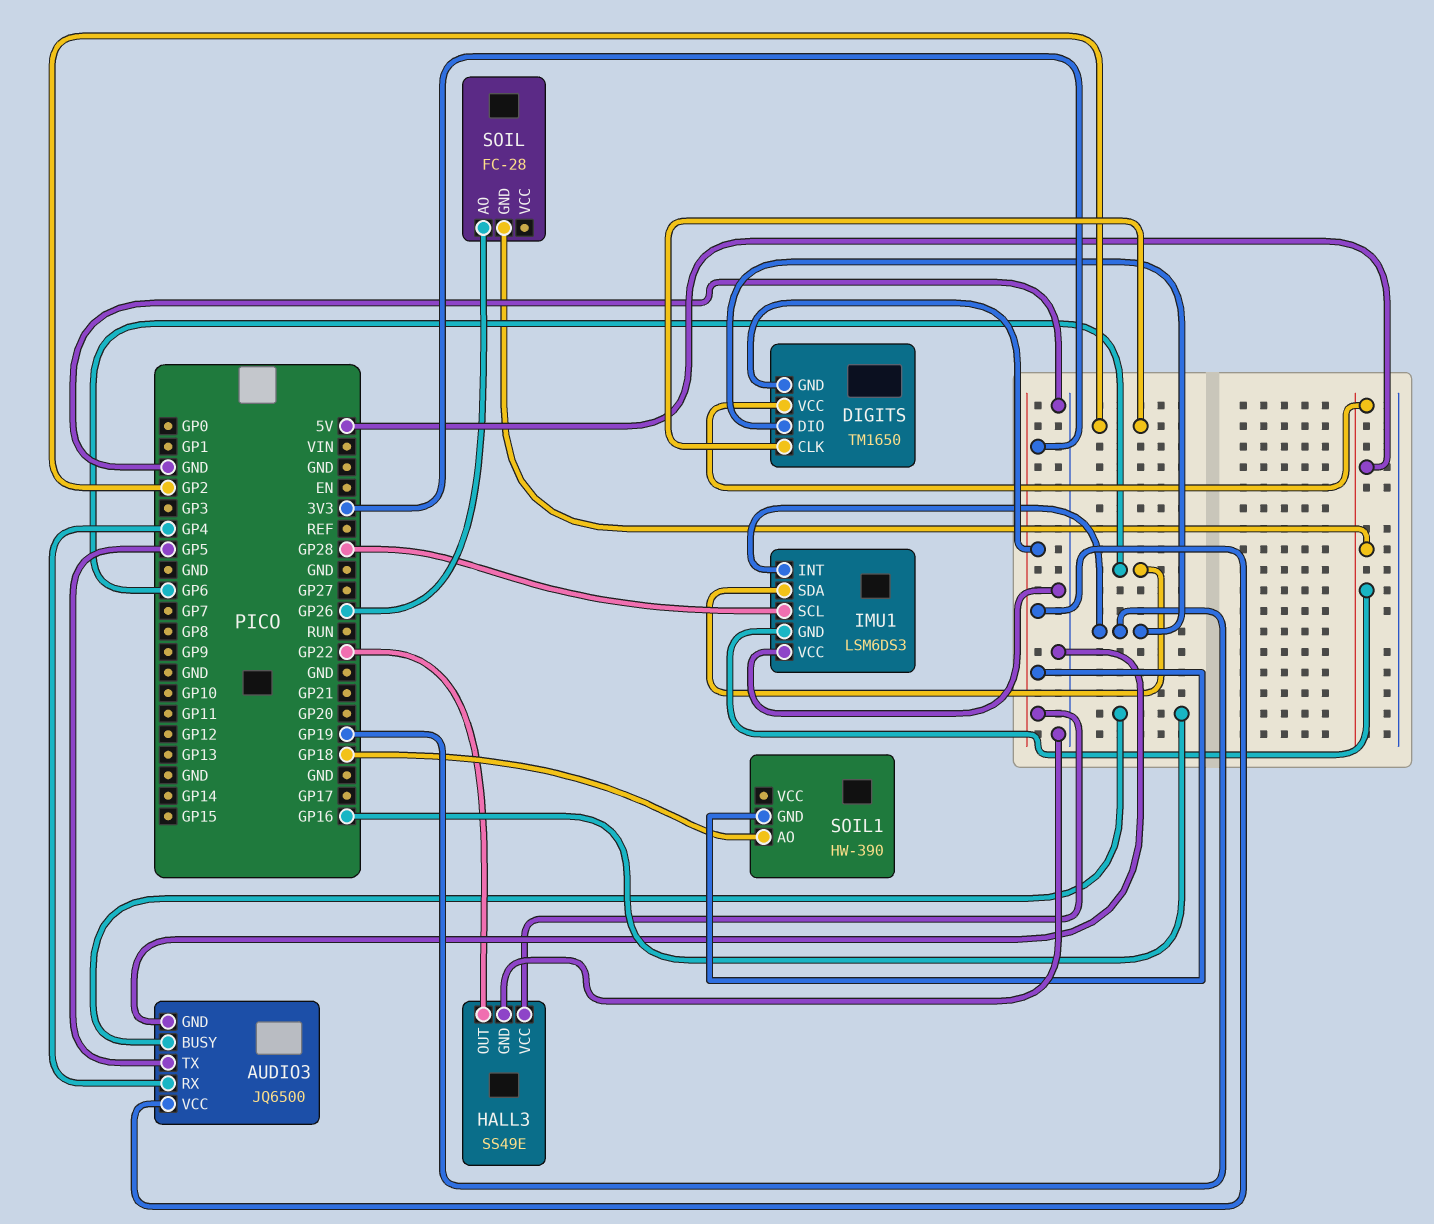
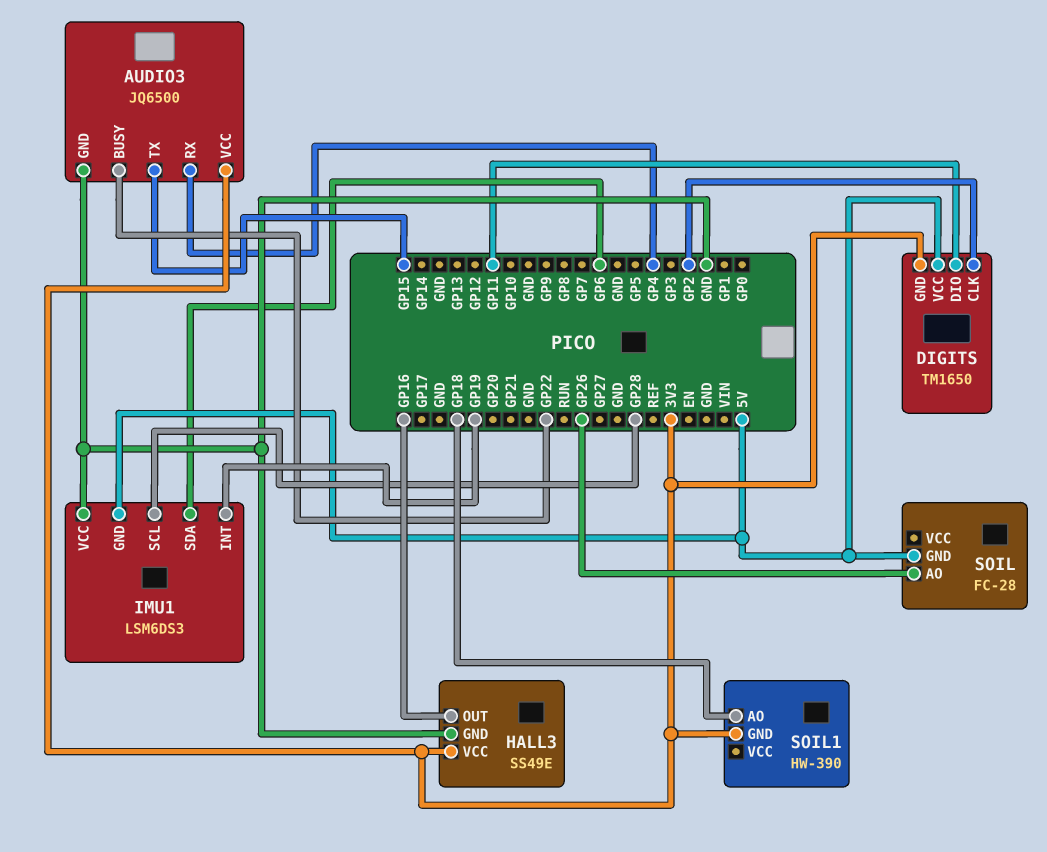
AUDIO3 pin BUSY: GP16 -> GP22
AUDIO3 pin TX: GP5 -> GP15
DIGITS pin DIO: GP19 -> GP11
HALL3 pin OUT: GP22 -> GP16

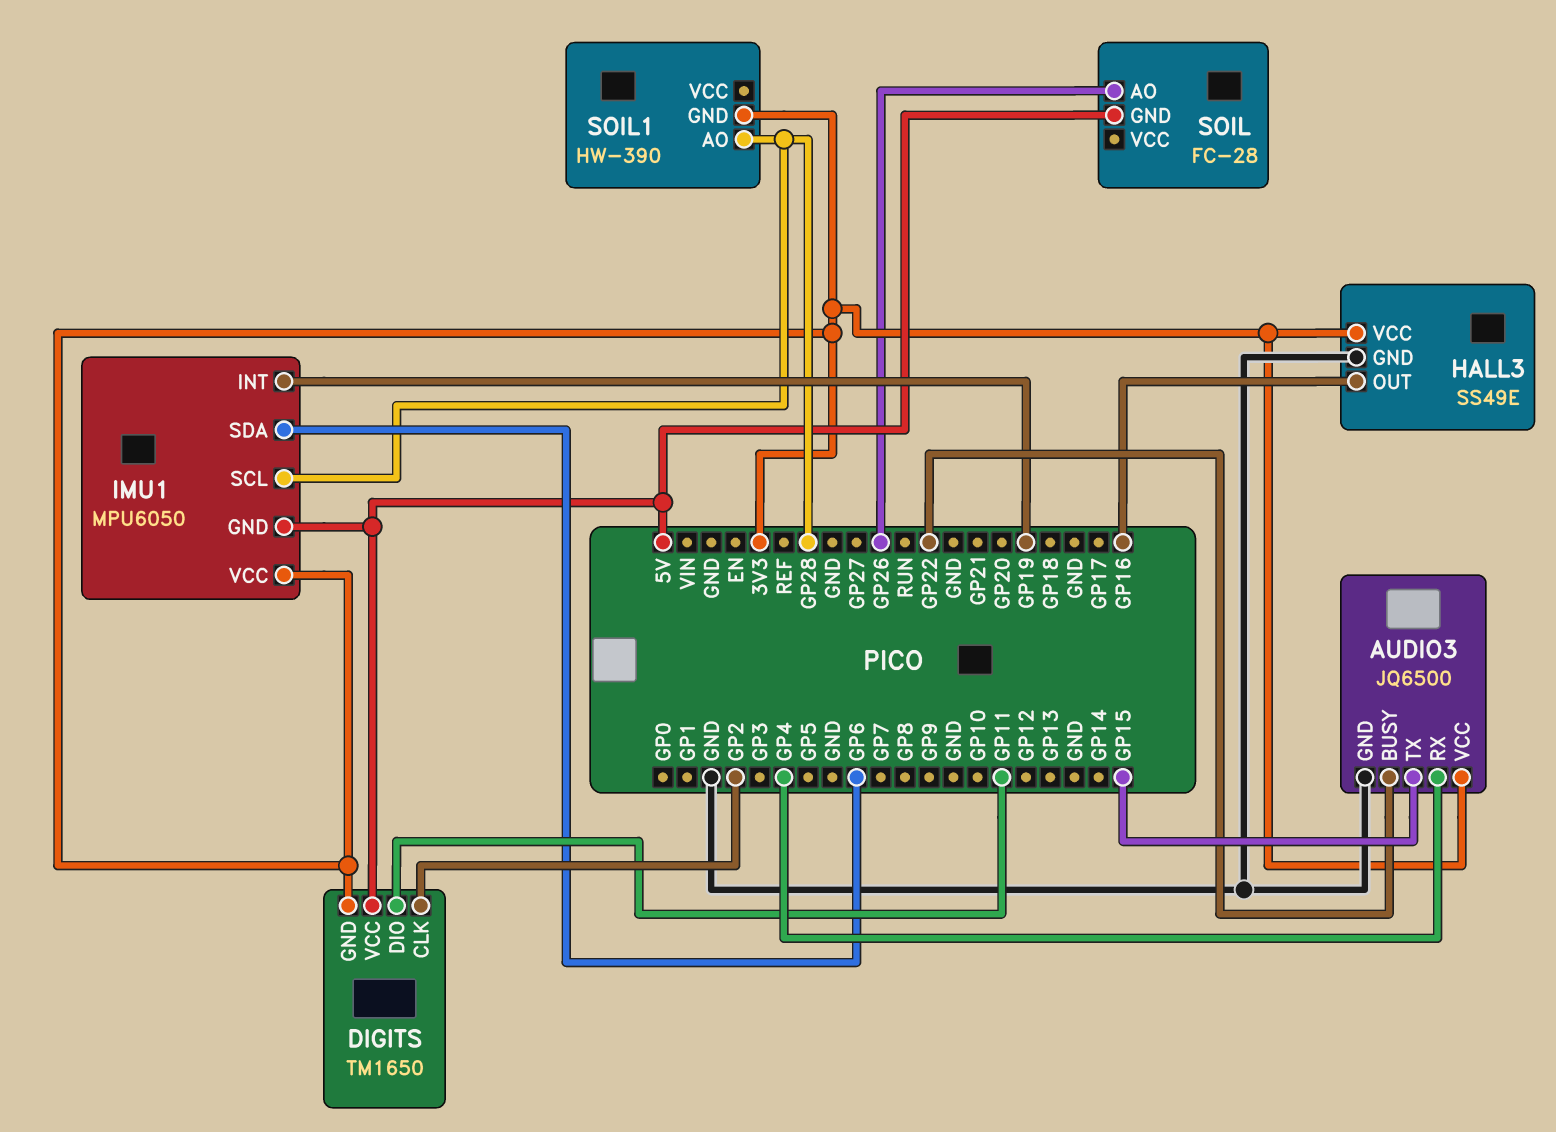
IMU1: LSM6DS3 -> MPU6050
IMU1 pin VCC: GND -> 3V3
SOIL1 pin AO: GP18 -> GP28

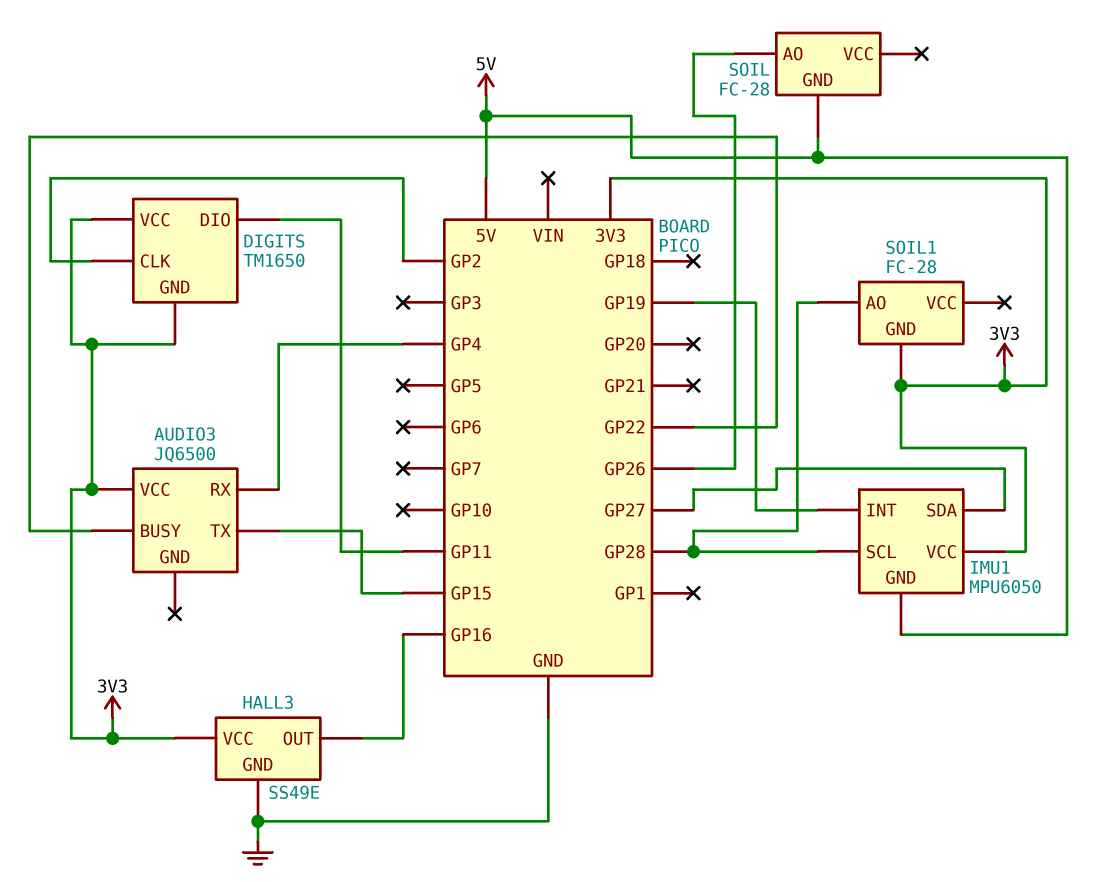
AUDIO3 pin GND: GND -> none
DIGITS pin VCC: 5V -> 3V3
IMU1 pin SDA: GP6 -> GP27
SOIL1: HW-390 -> FC-28

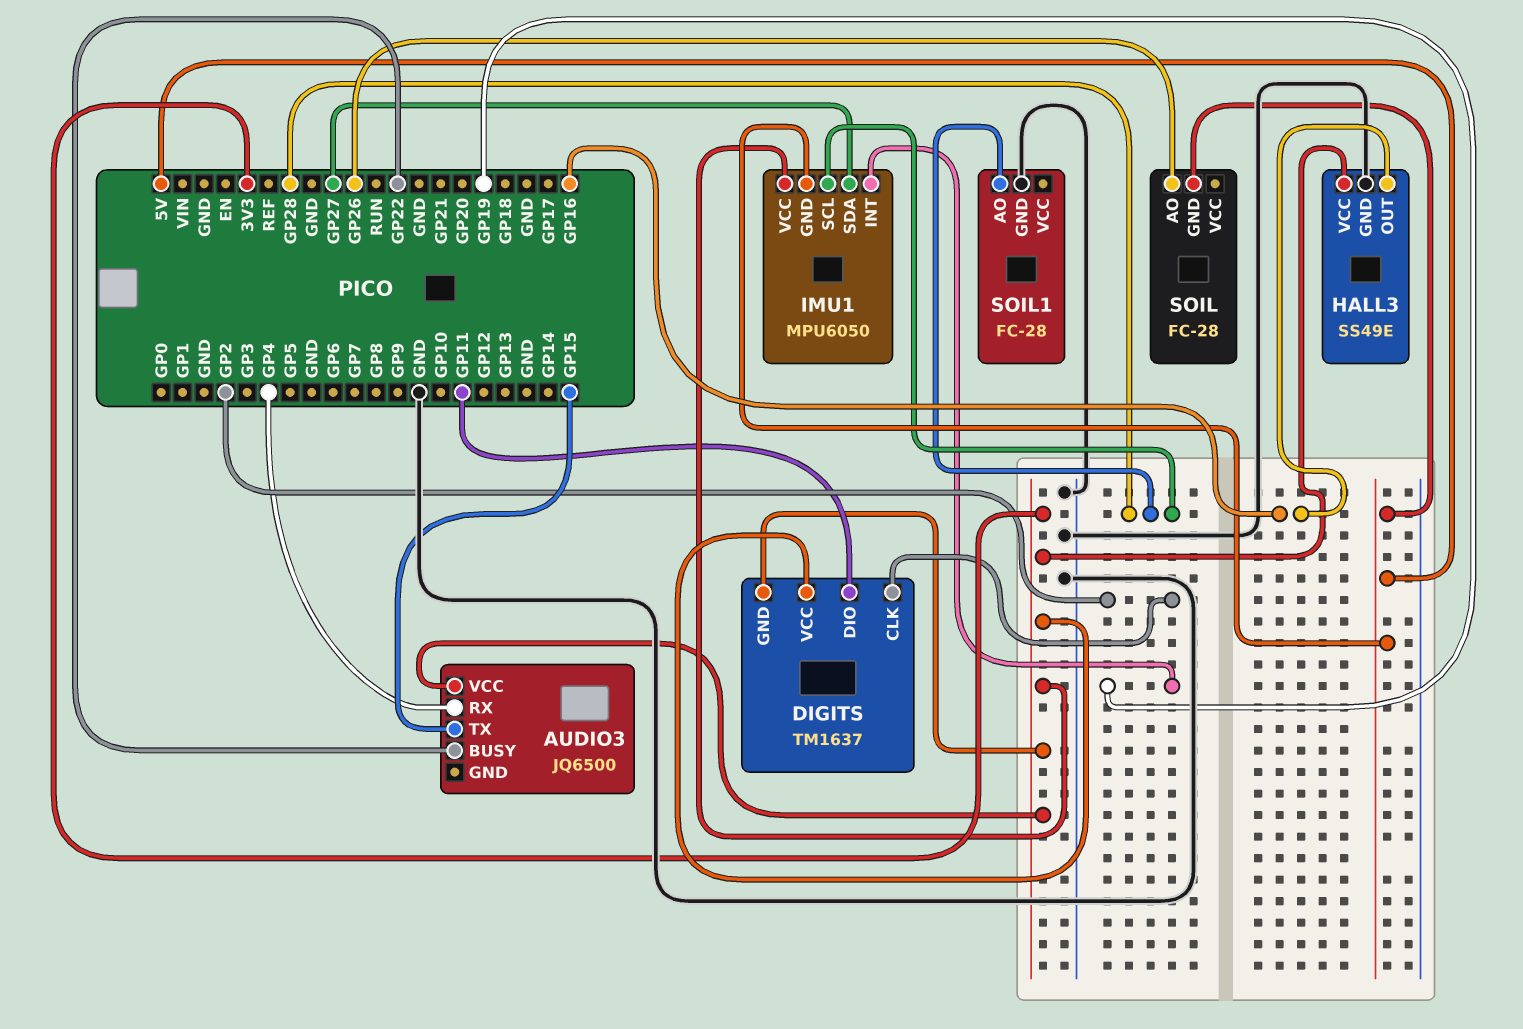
DIGITS: TM1650 -> TM1637
SOIL1 pin GND: 3V3 -> GND

